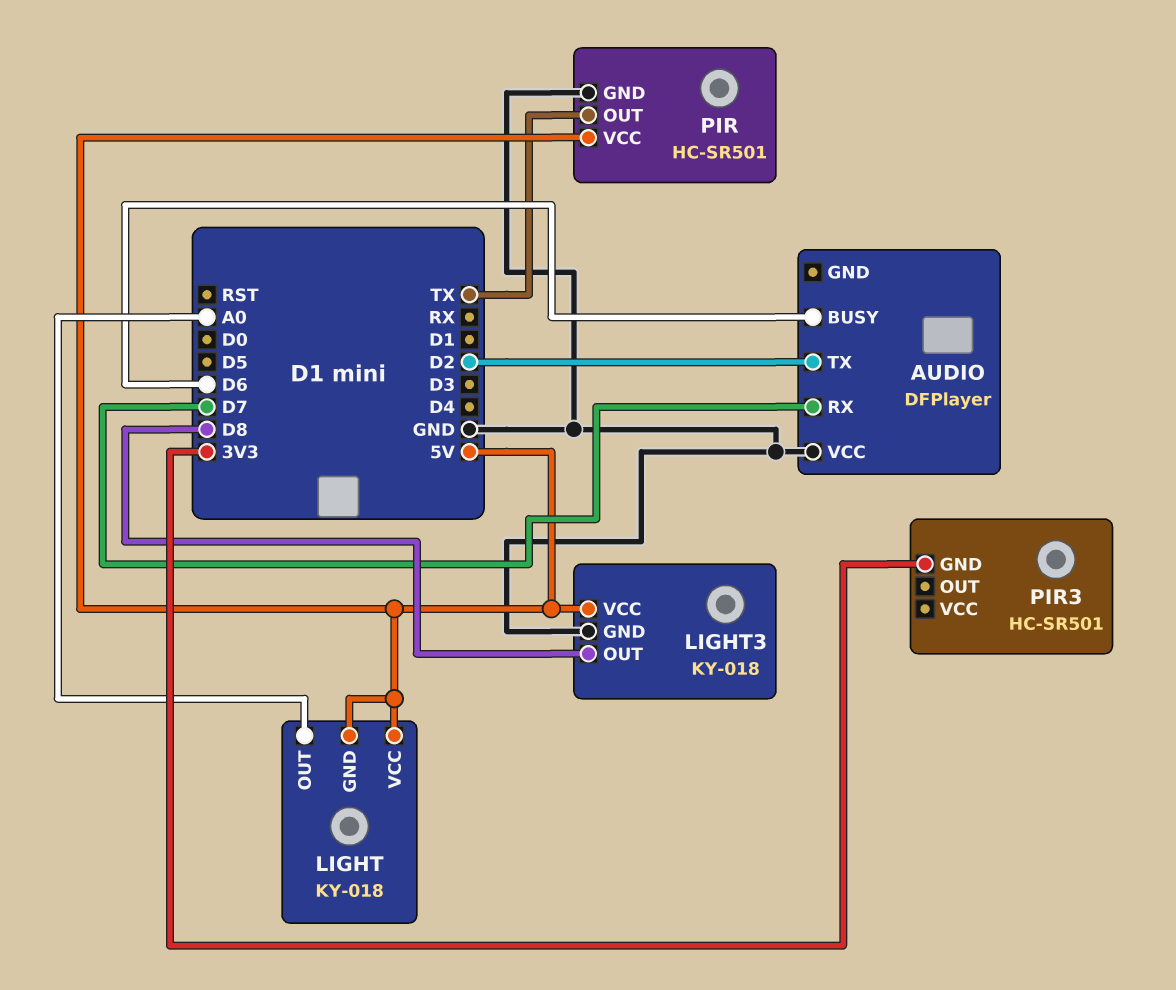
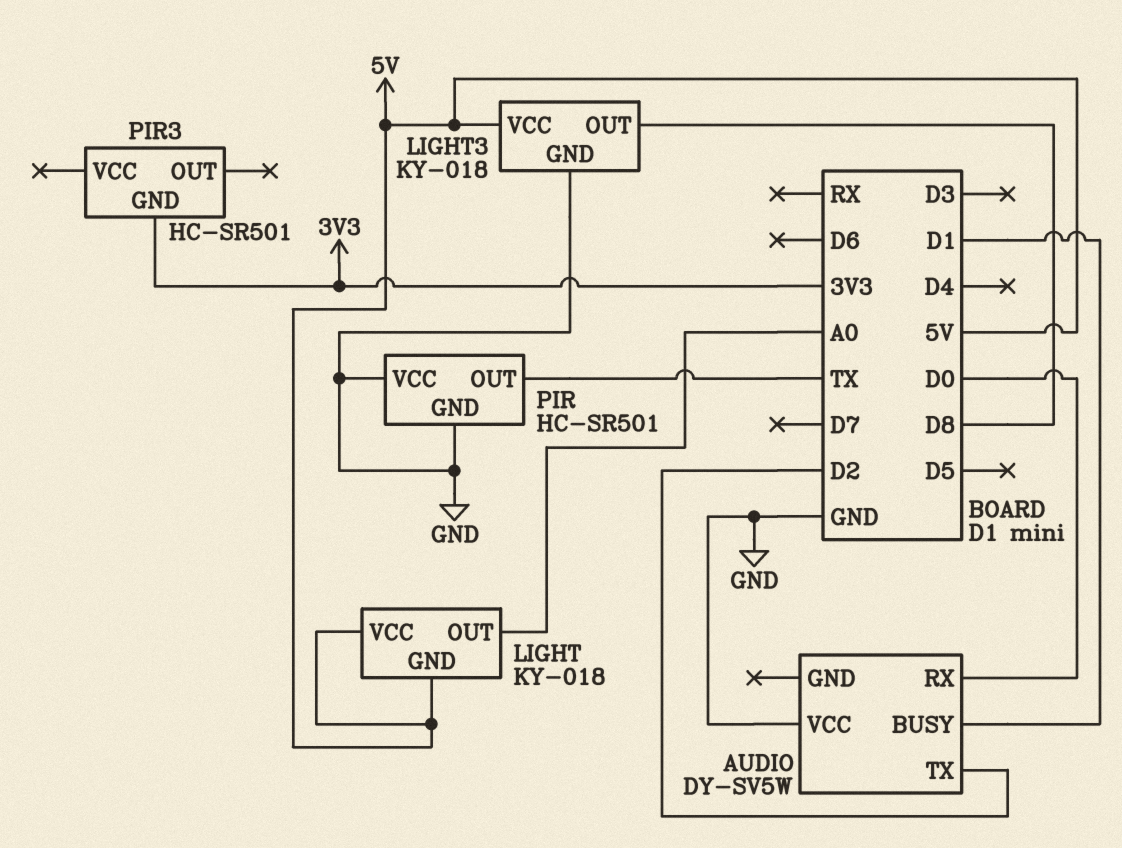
AUDIO: DFPlayer -> DY-SV5W
AUDIO pin BUSY: D6 -> D1
AUDIO pin RX: D7 -> D0
PIR pin VCC: 5V -> GND

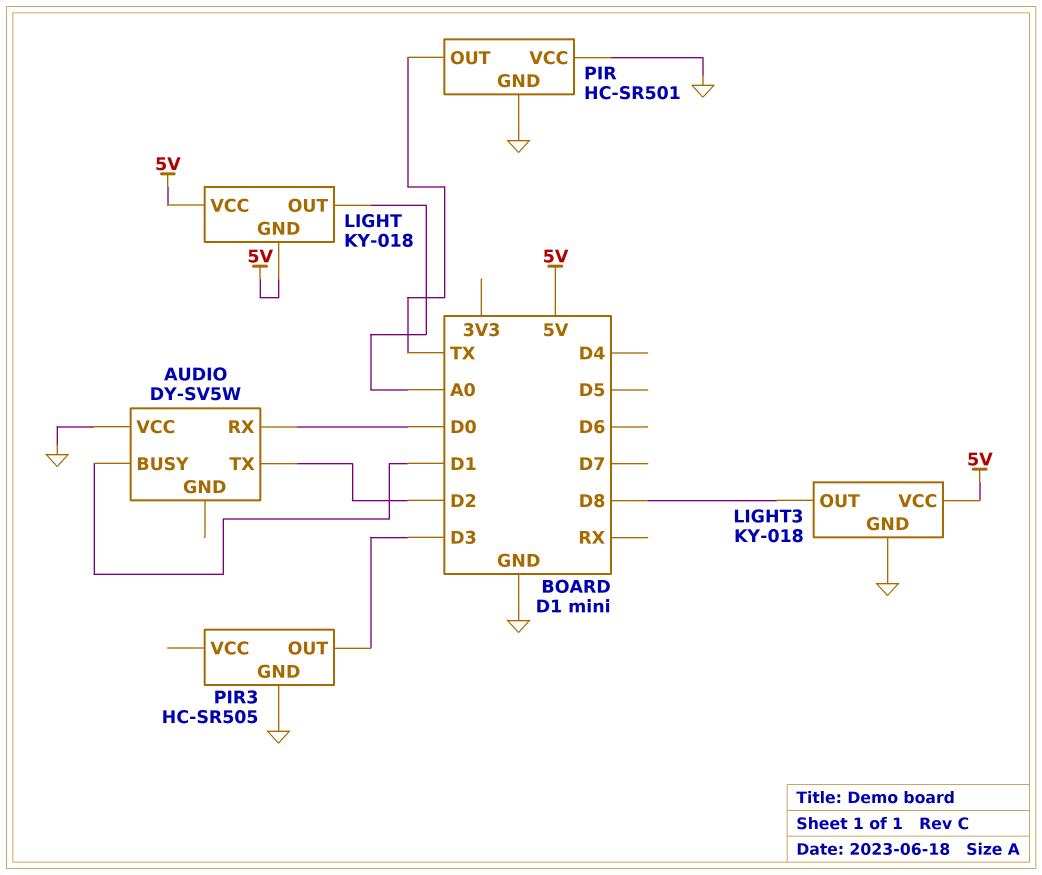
PIR3: HC-SR501 -> HC-SR505
PIR3 pin GND: 3V3 -> GND
PIR3 pin OUT: none -> D3

